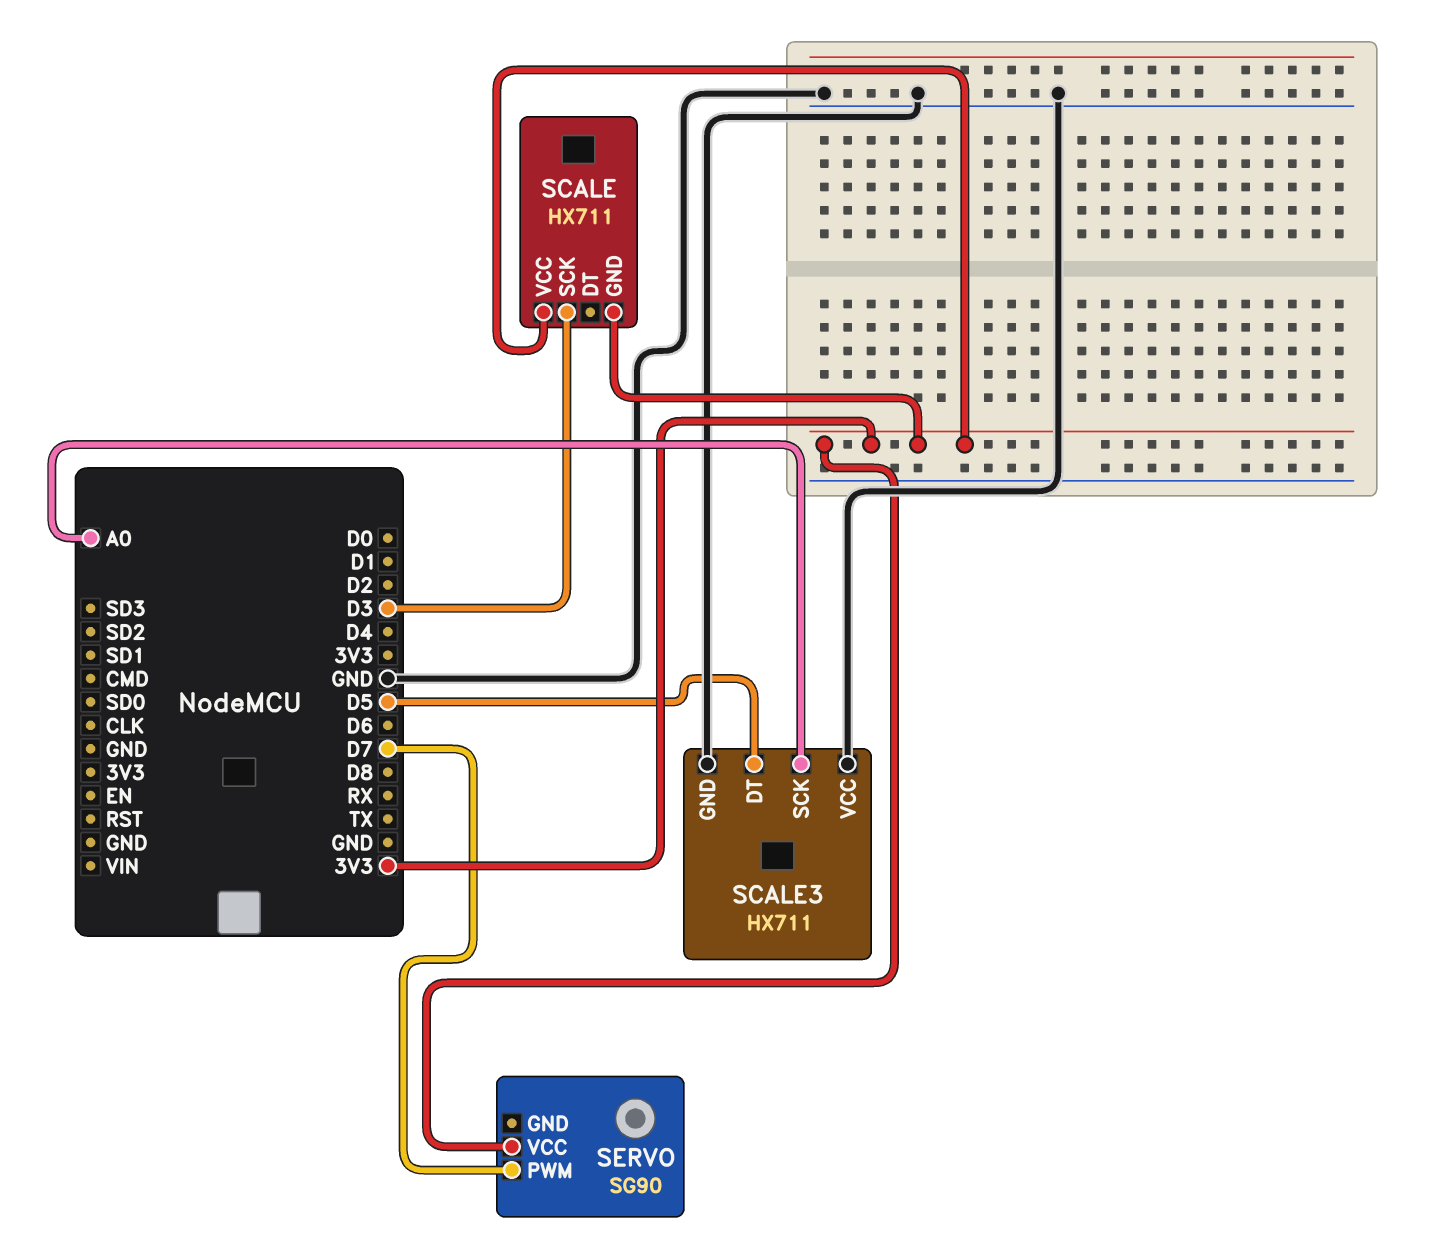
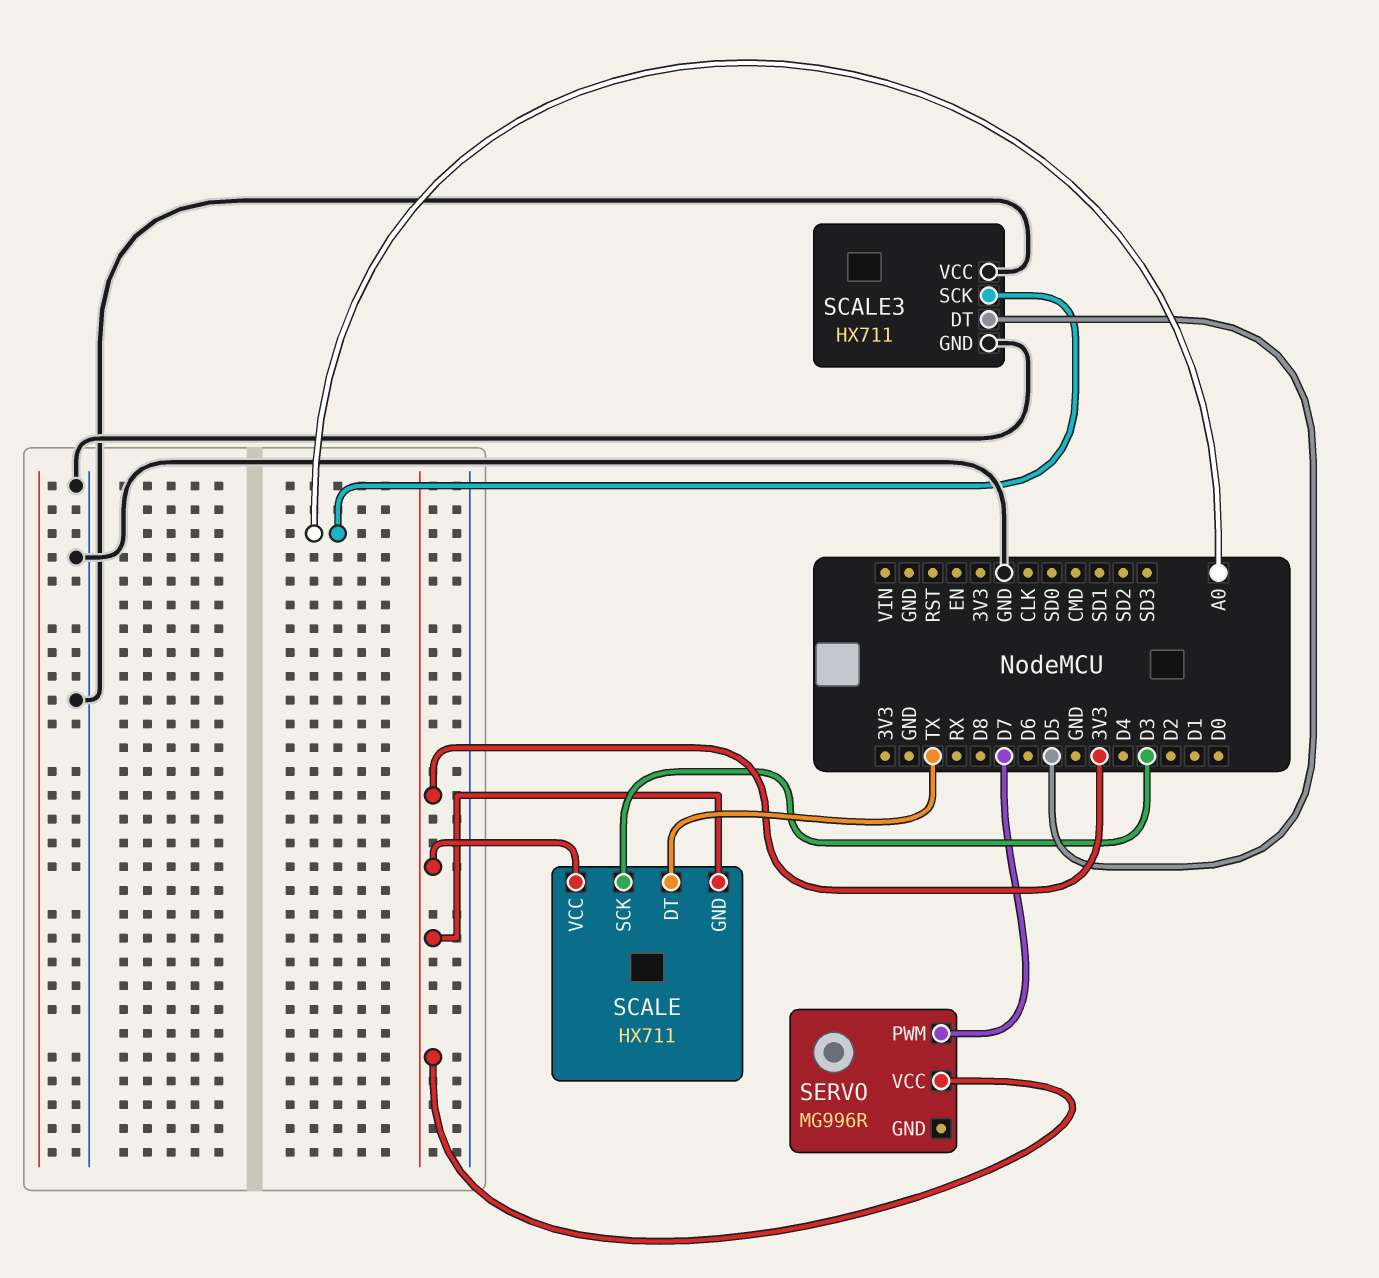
SCALE pin DT: none -> TX
SERVO: SG90 -> MG996R

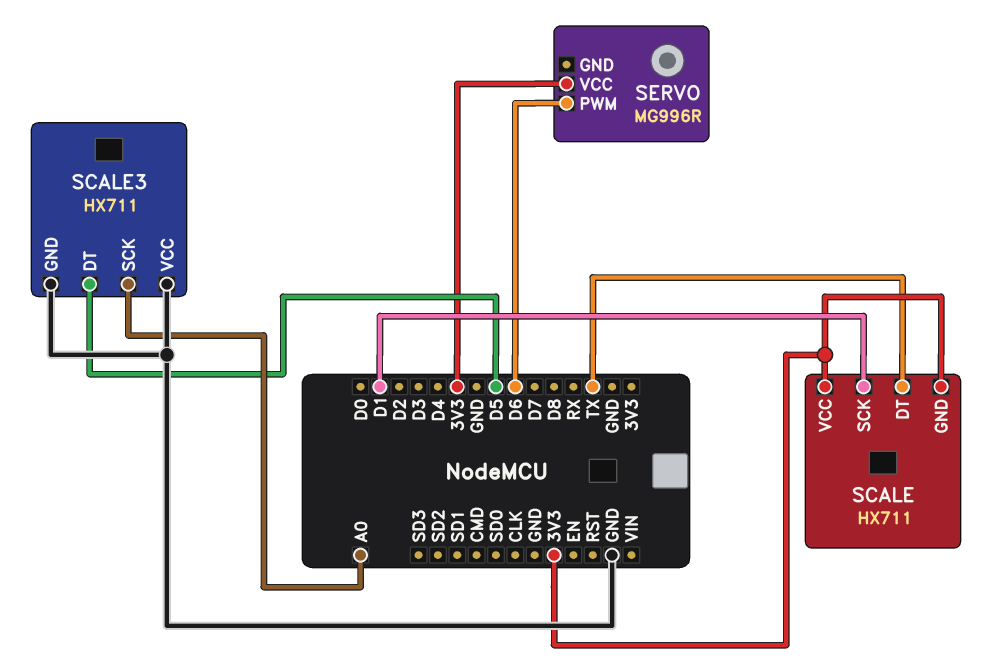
SCALE pin SCK: D3 -> D1
SERVO pin PWM: D7 -> D6

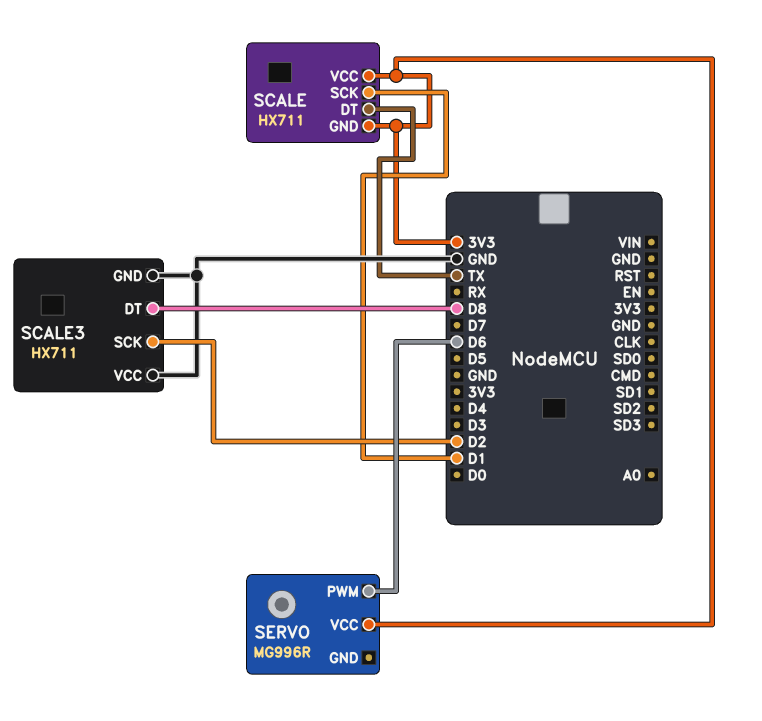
SCALE3 pin DT: D5 -> D8
SCALE3 pin SCK: A0 -> D2

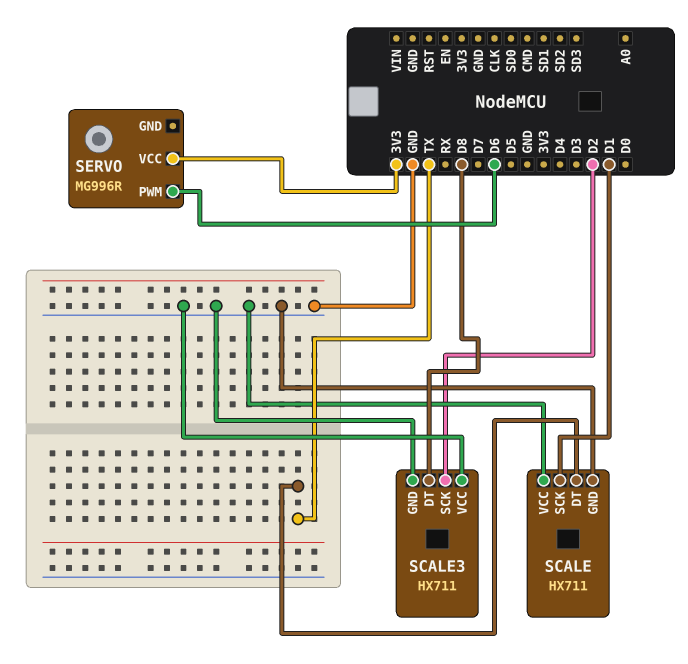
SCALE pin GND: 3V3 -> GND
SCALE pin VCC: 3V3 -> GND

